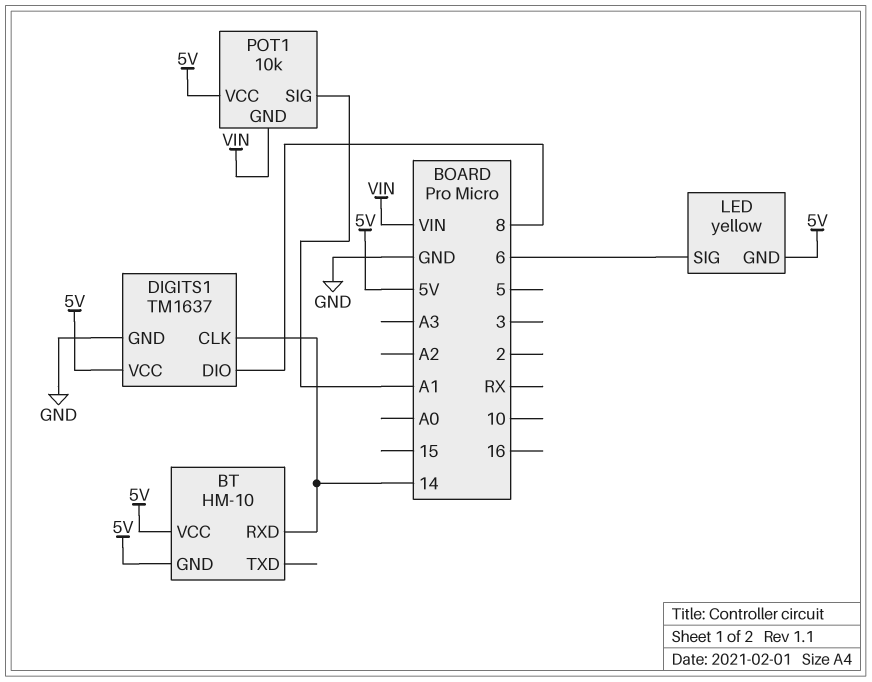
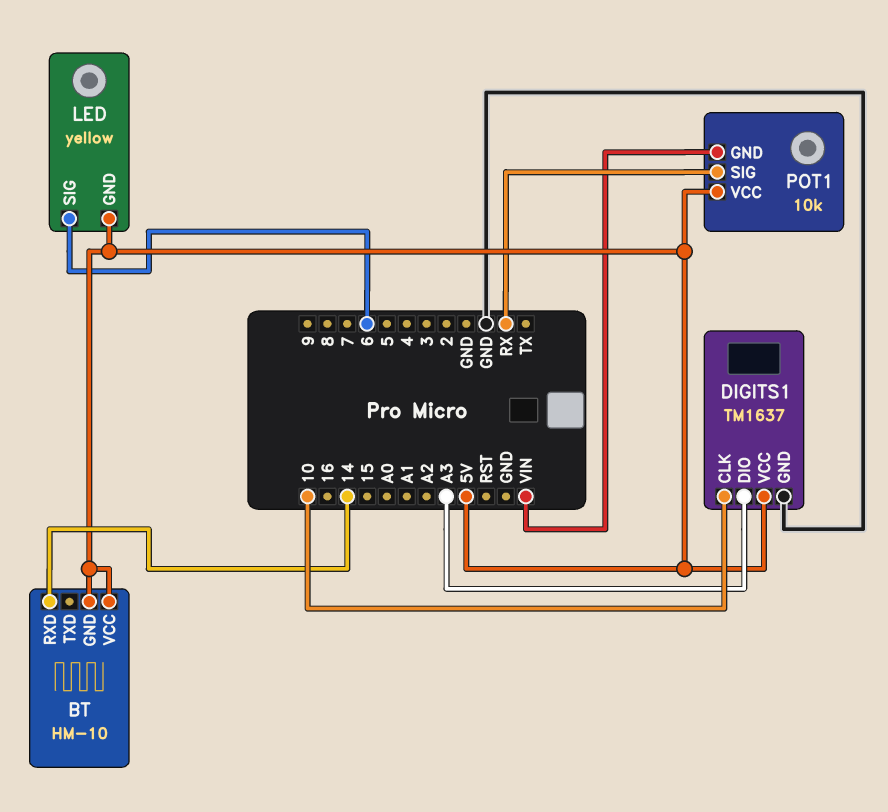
DIGITS1 pin CLK: 14 -> 10
DIGITS1 pin DIO: 8 -> A3
POT1 pin SIG: A1 -> RX

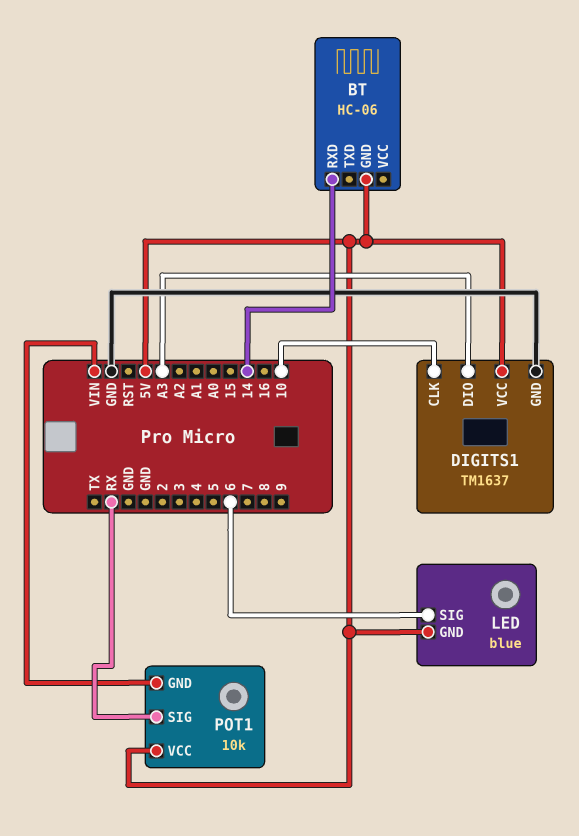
BT: HM-10 -> HC-06
BT pin VCC: 5V -> none
LED: yellow -> blue

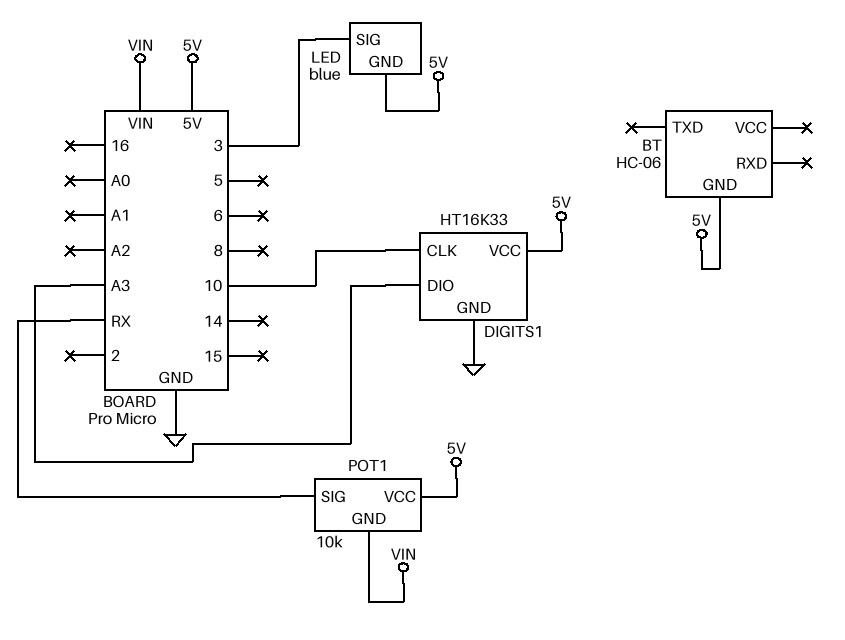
BT pin RXD: 14 -> none
DIGITS1: TM1637 -> HT16K33
LED pin SIG: 6 -> 3

